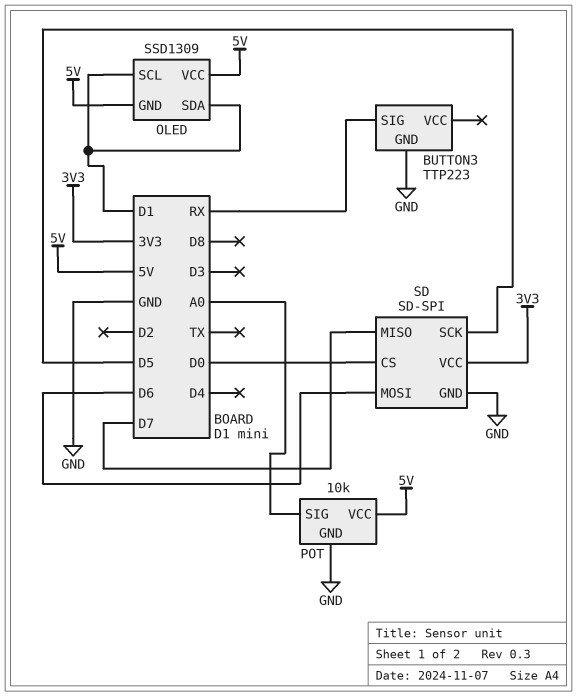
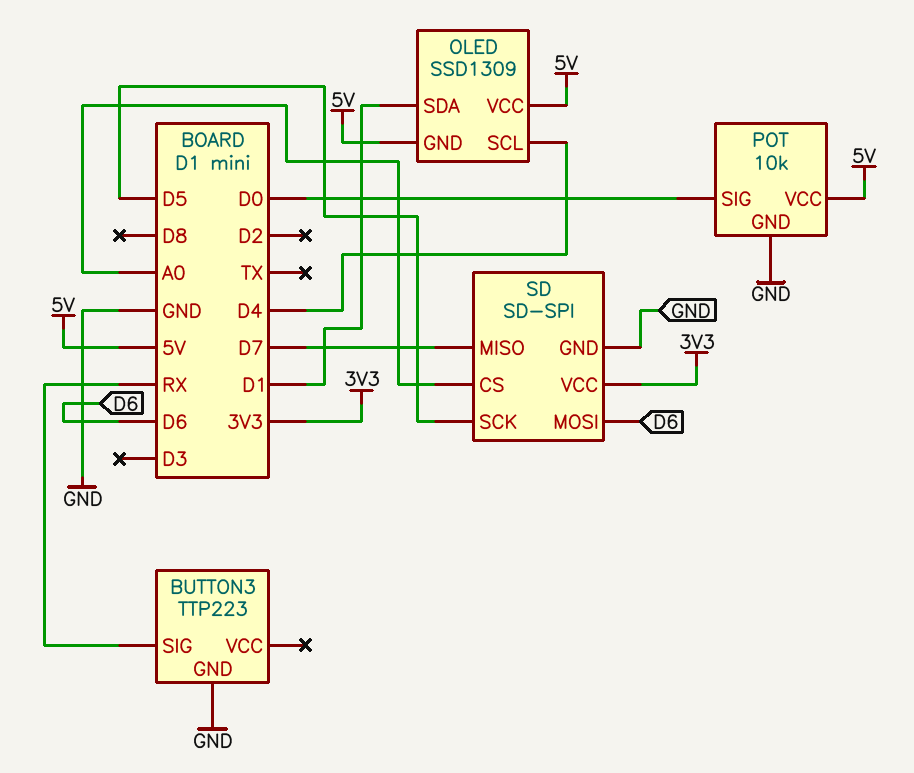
OLED pin SCL: D1 -> D4
POT pin SIG: A0 -> D0
SD pin CS: D0 -> A0

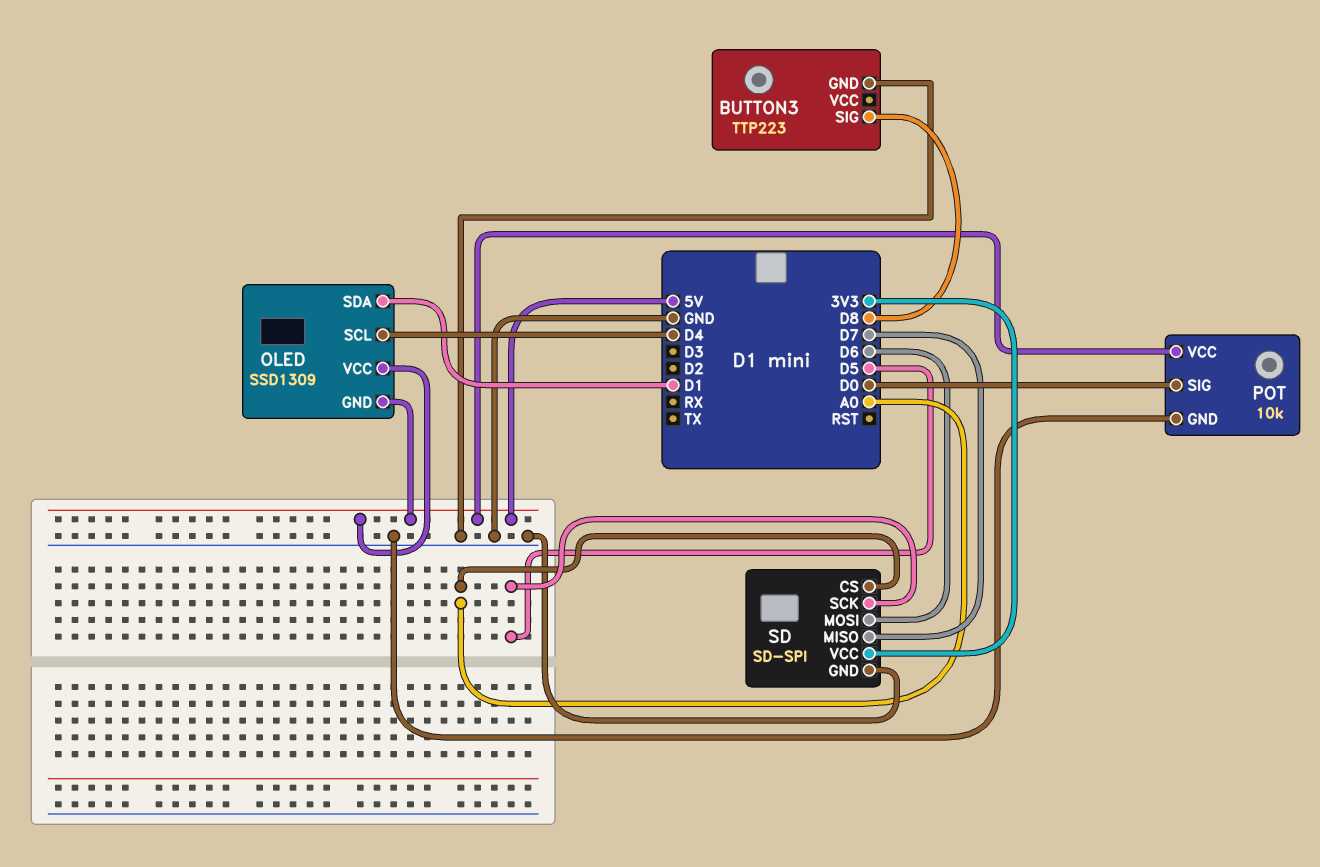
BUTTON3 pin SIG: RX -> D8

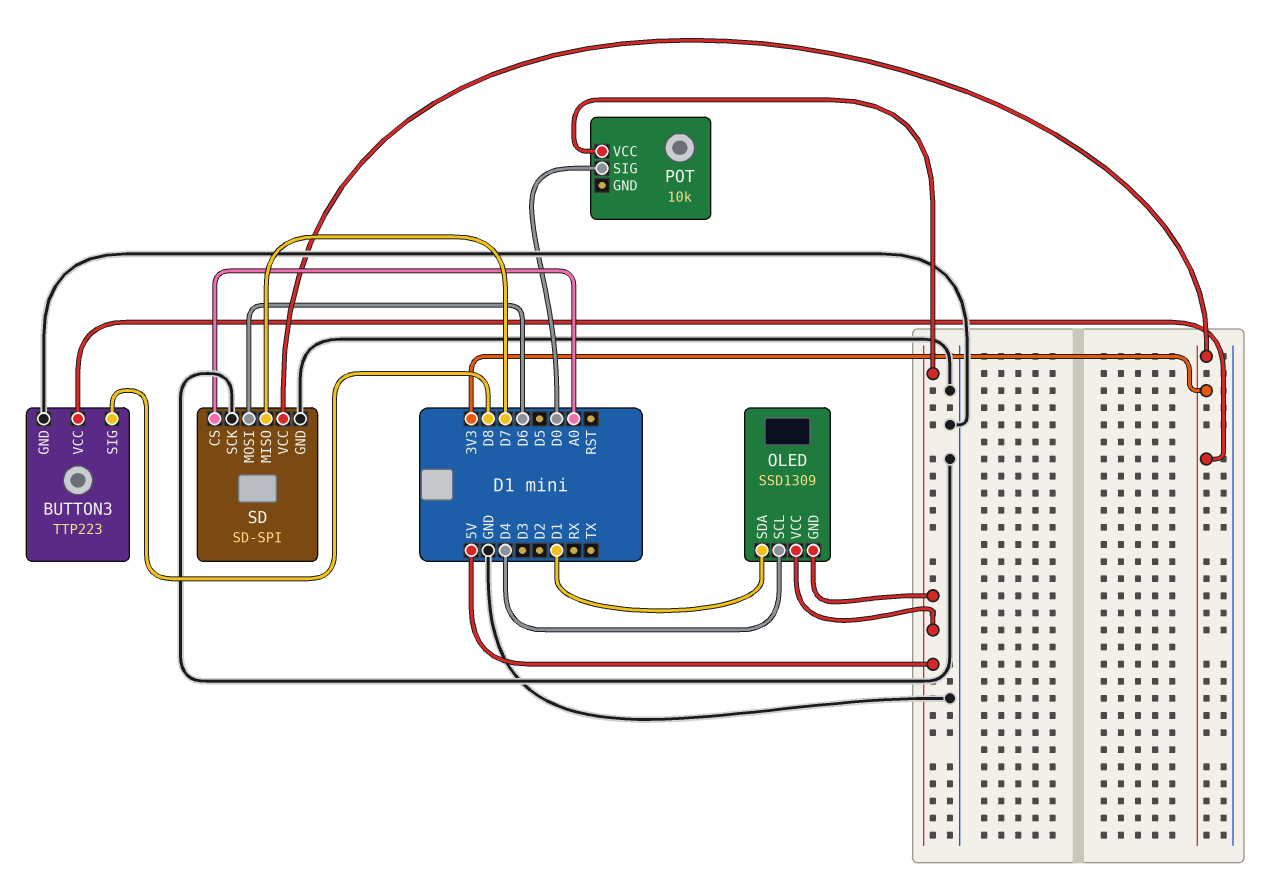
BUTTON3 pin VCC: none -> 3V3
POT pin GND: GND -> none
SD pin SCK: D5 -> GND

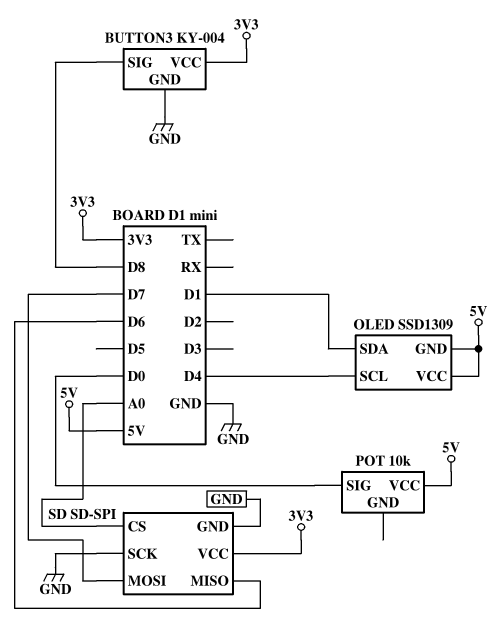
BUTTON3: TTP223 -> KY-004
SD pin MISO: D7 -> D6
SD pin MOSI: D6 -> D7

